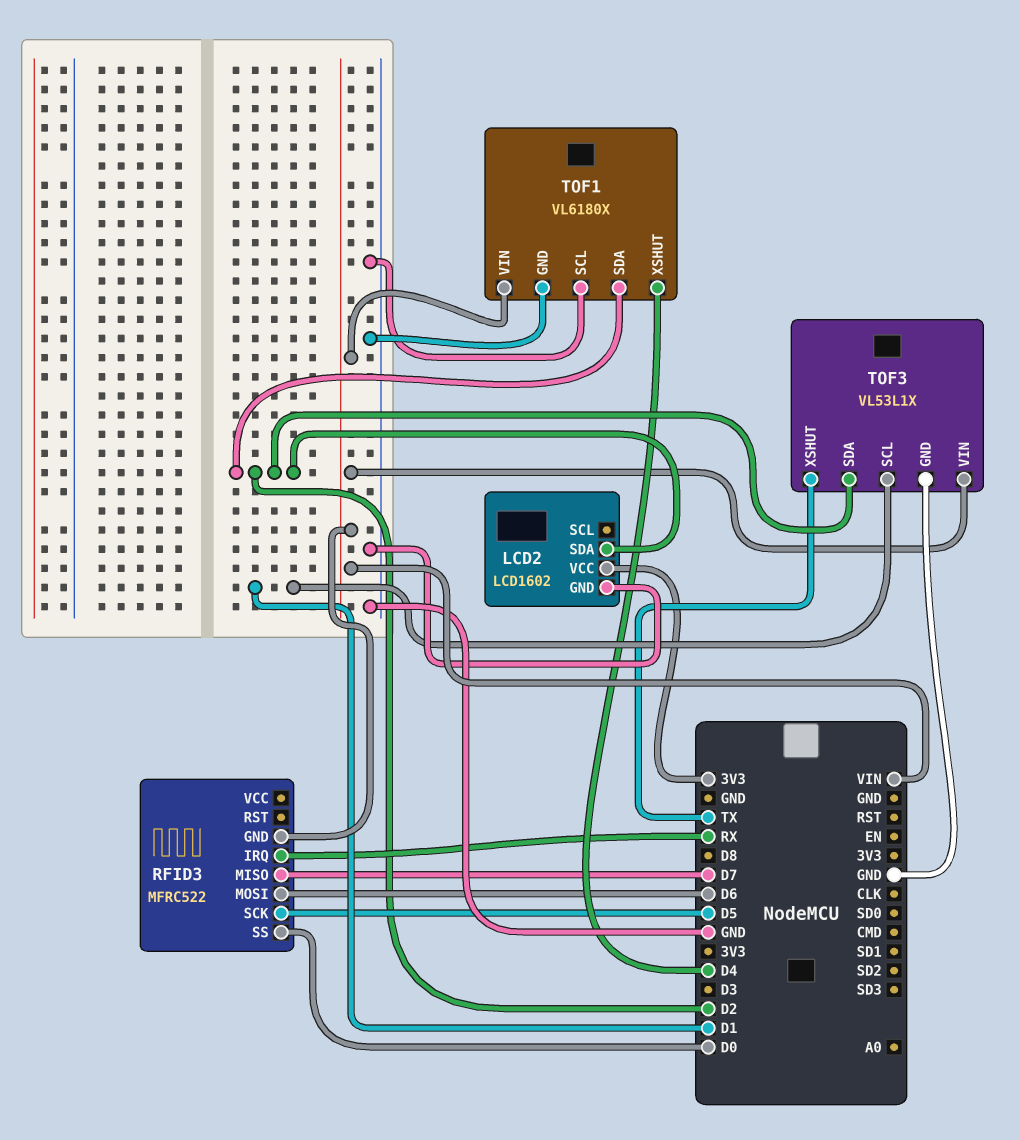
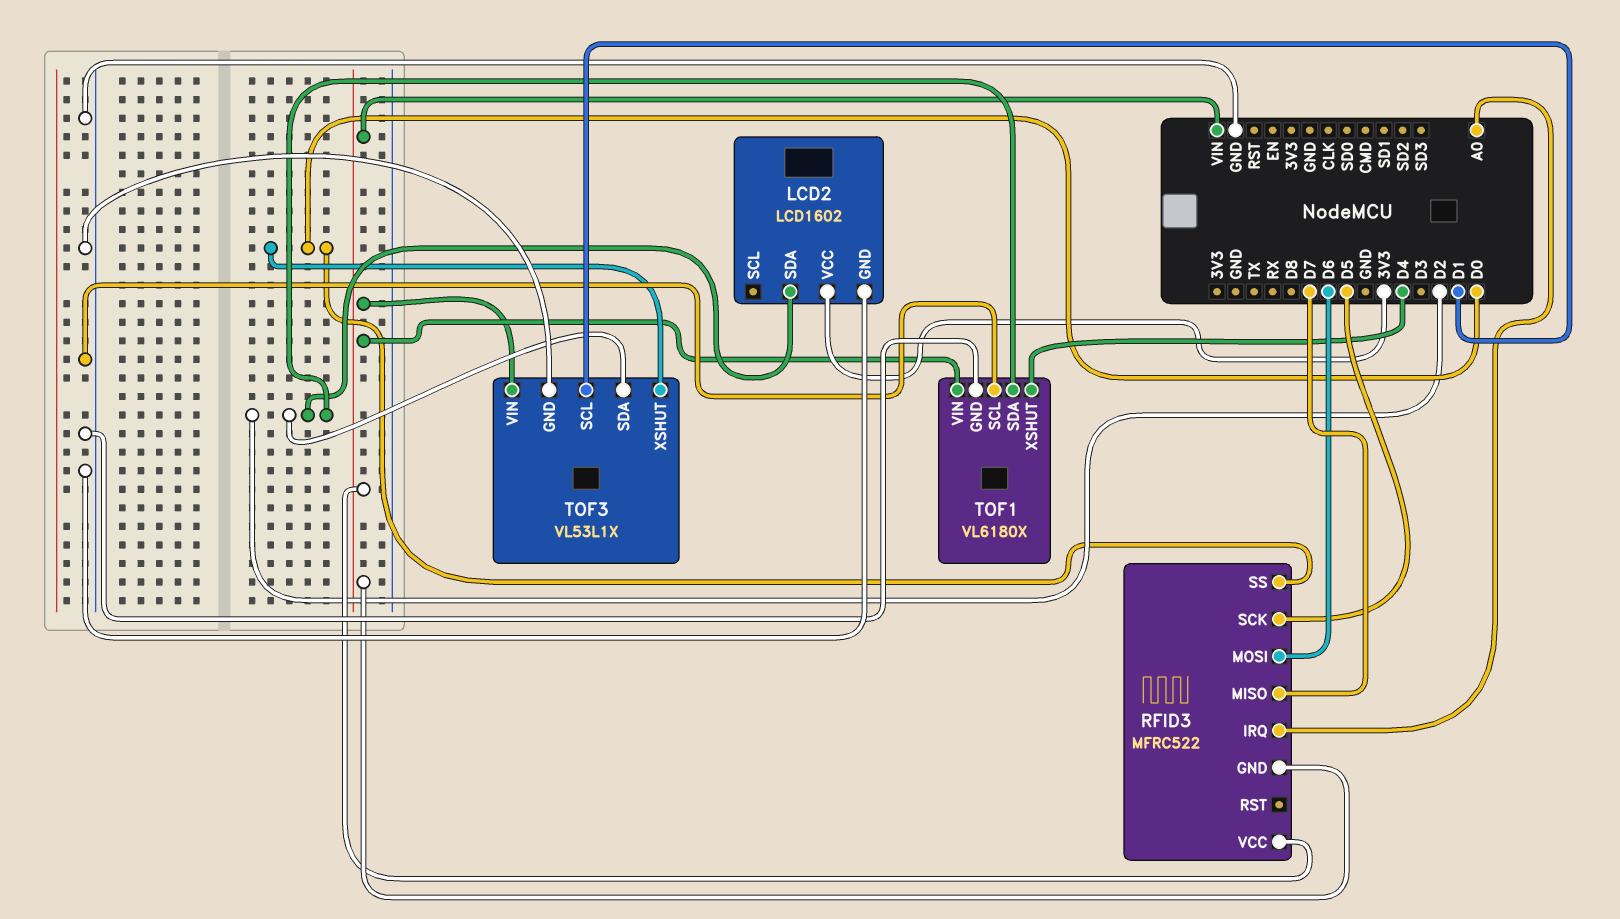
RFID3 pin IRQ: RX -> A0
RFID3 pin VCC: none -> VIN
TOF3 pin XSHUT: TX -> D0

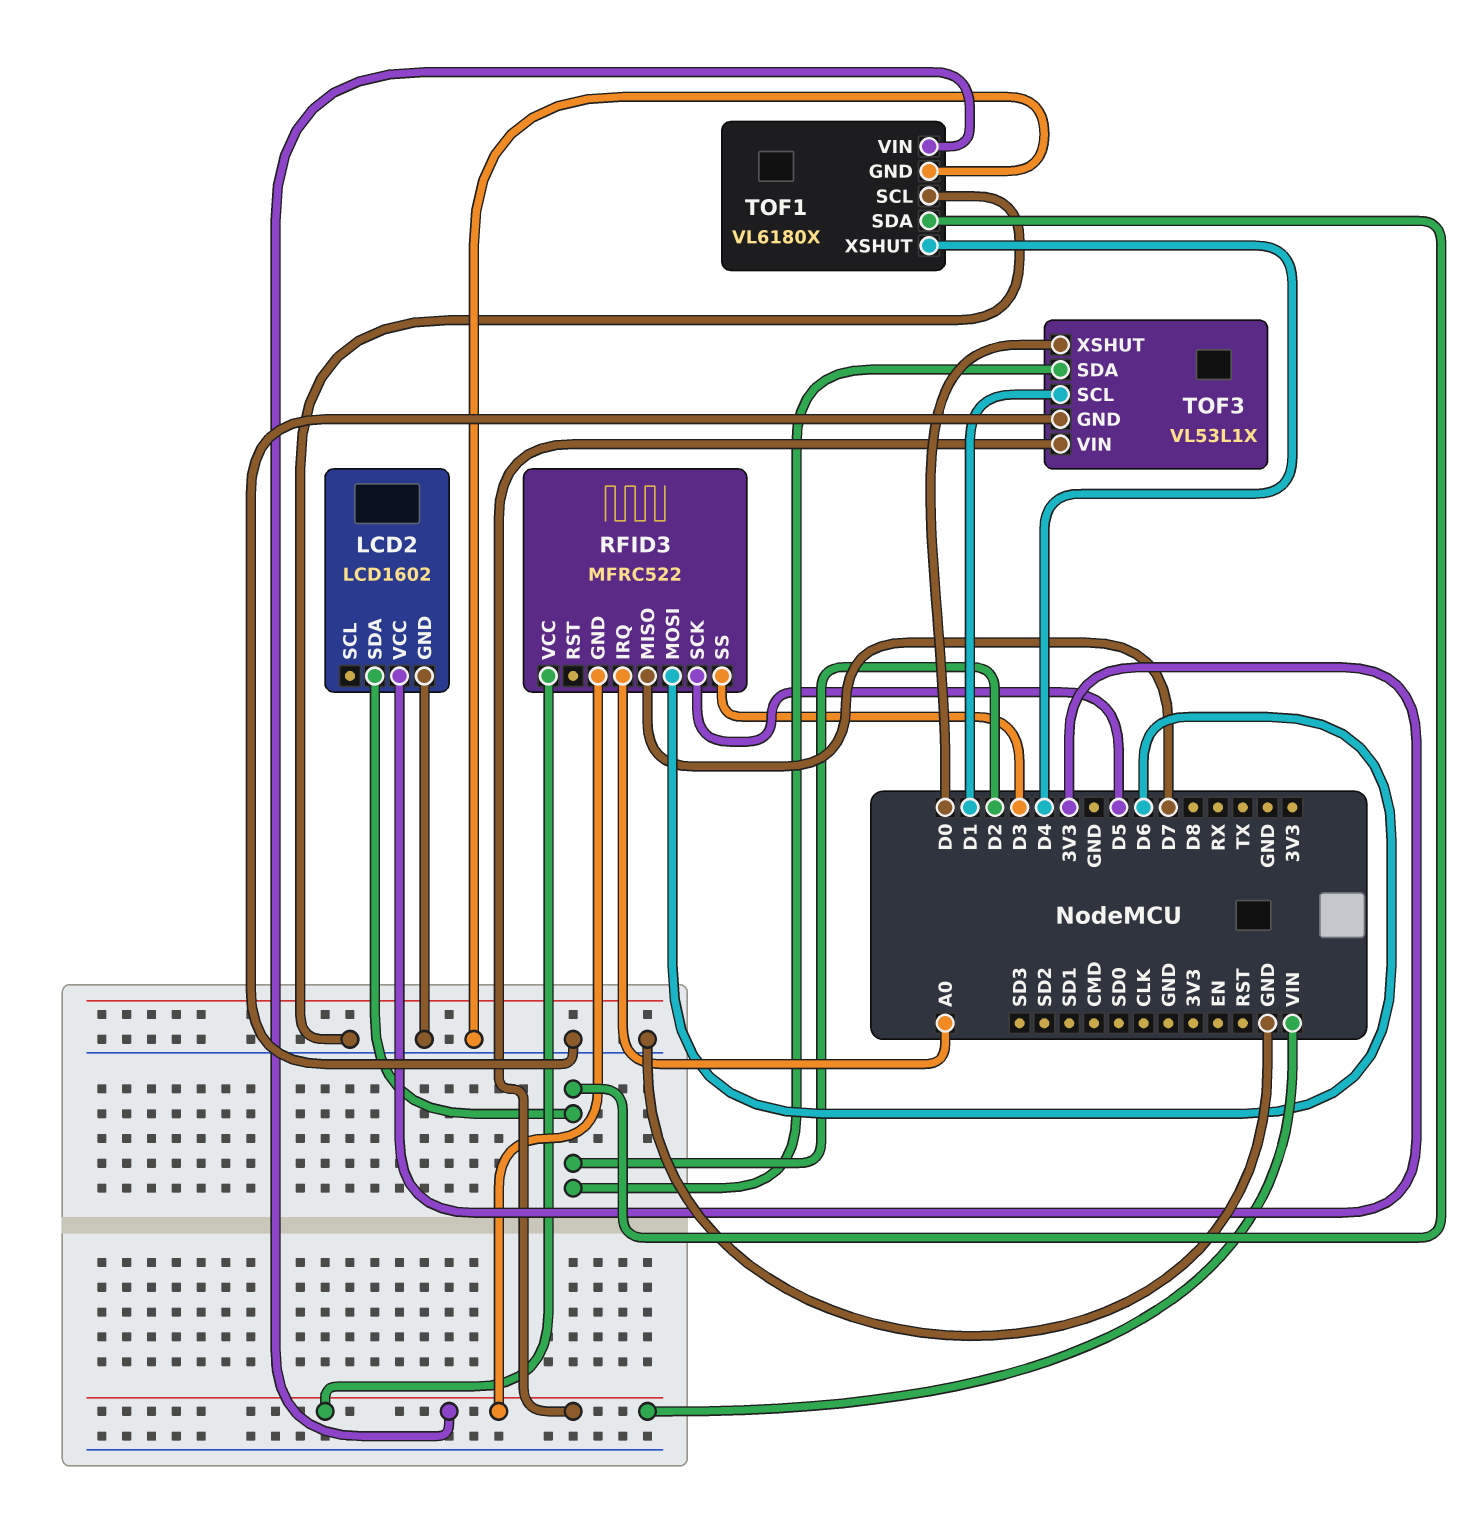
RFID3 pin SS: D0 -> D3

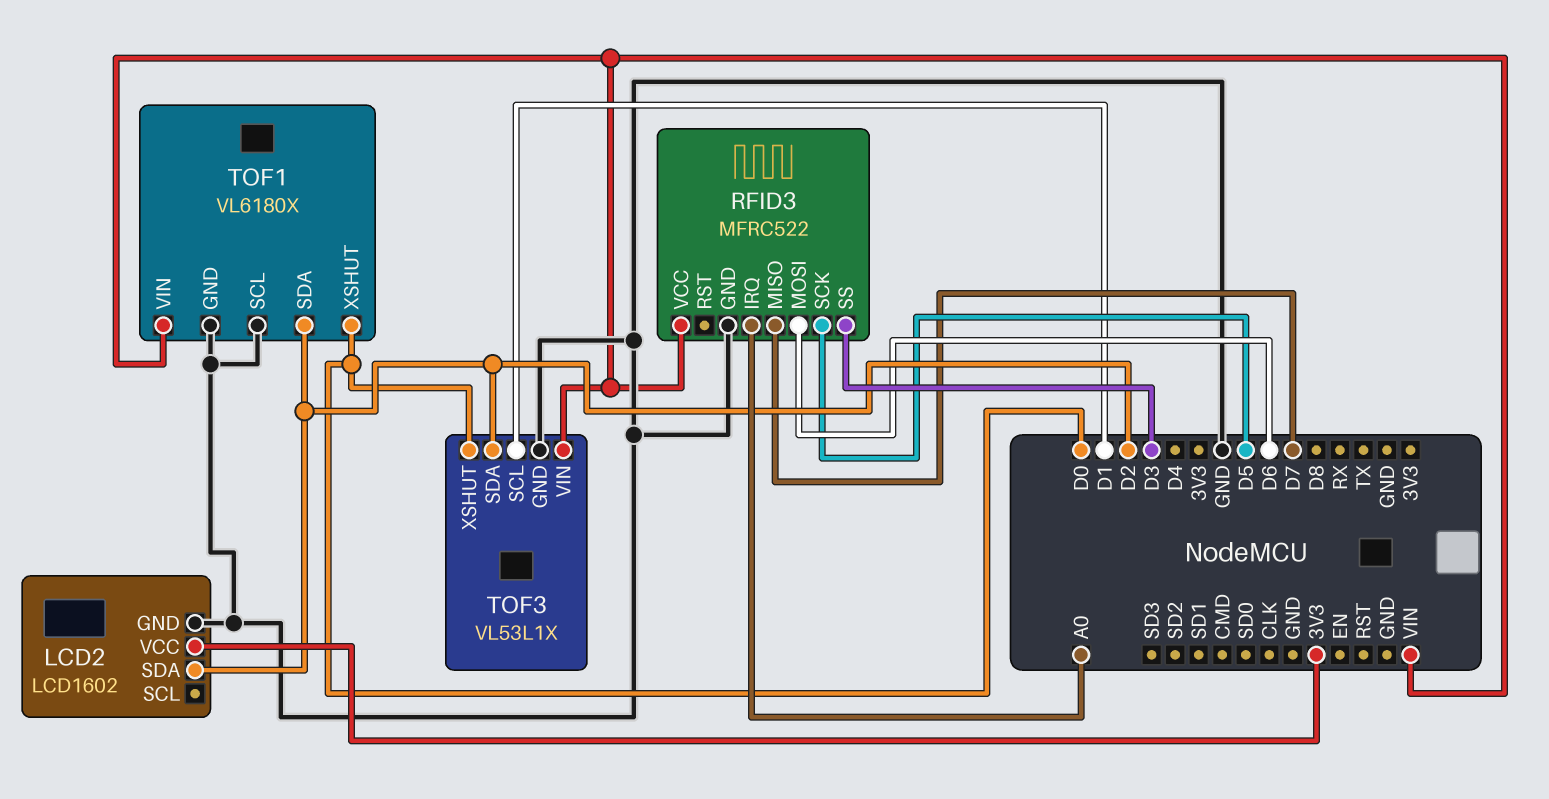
RFID3 pin GND: VIN -> GND
TOF1 pin XSHUT: D4 -> D0

